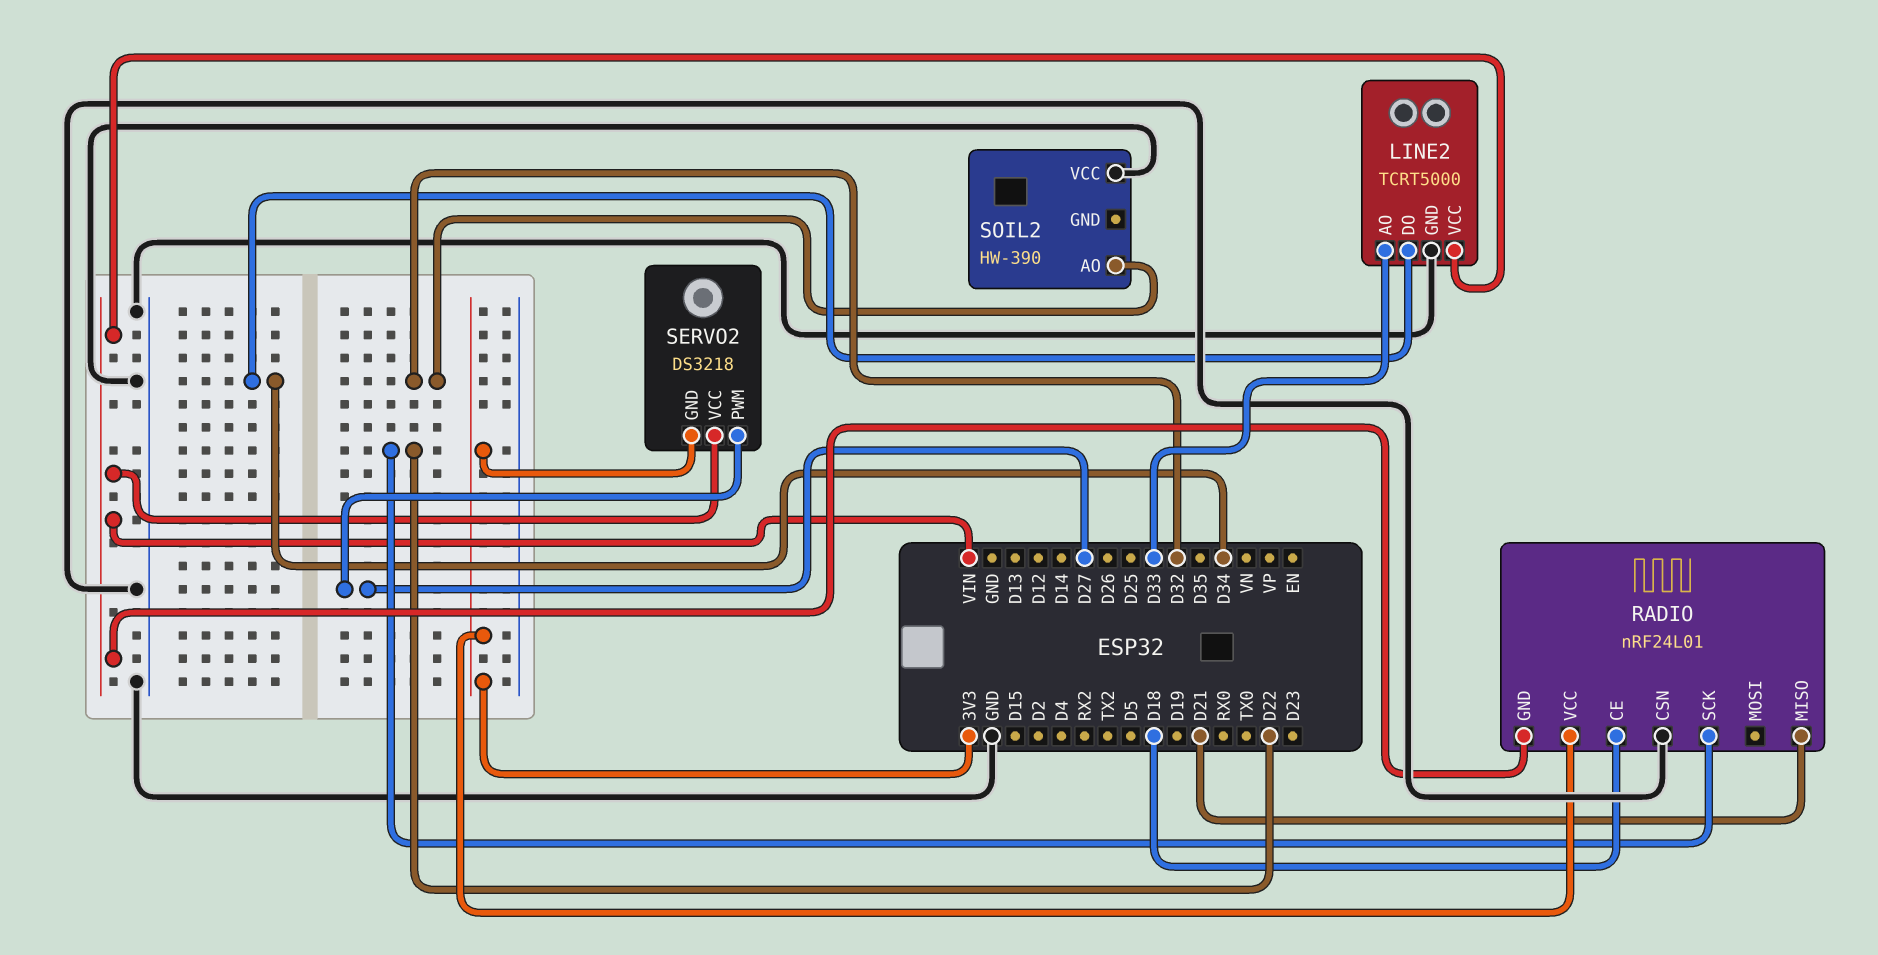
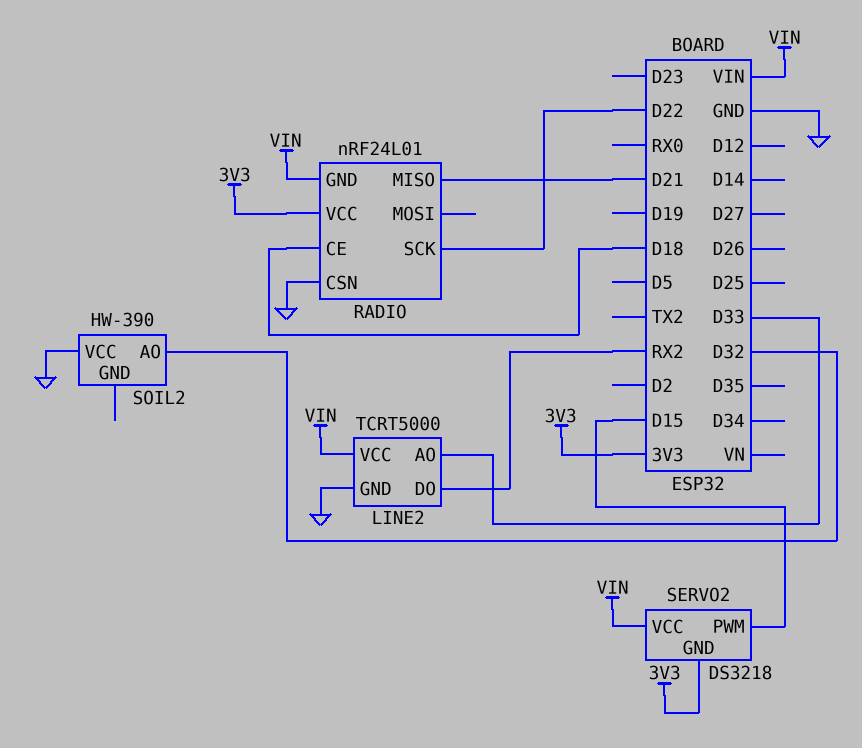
LINE2 pin DO: D34 -> RX2
SERVO2 pin PWM: D27 -> D15

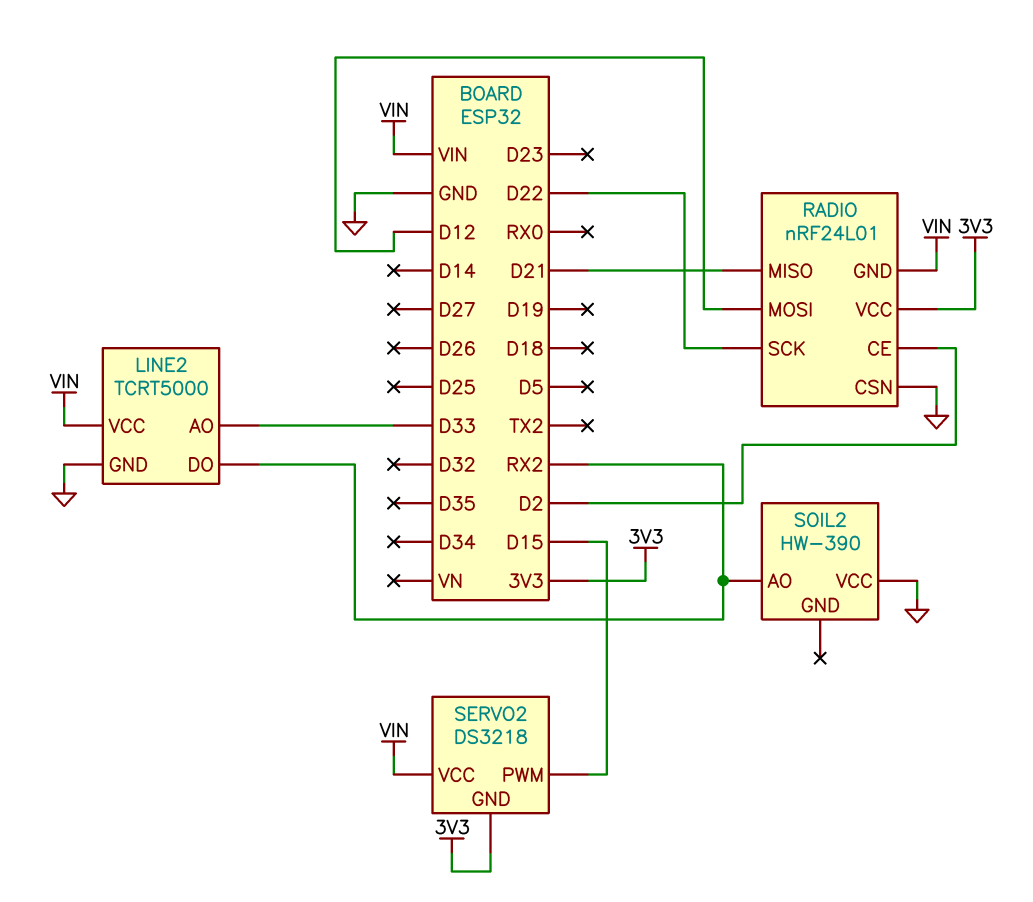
RADIO pin CE: D18 -> D2
RADIO pin MOSI: none -> D12
SOIL2 pin AO: D32 -> RX2

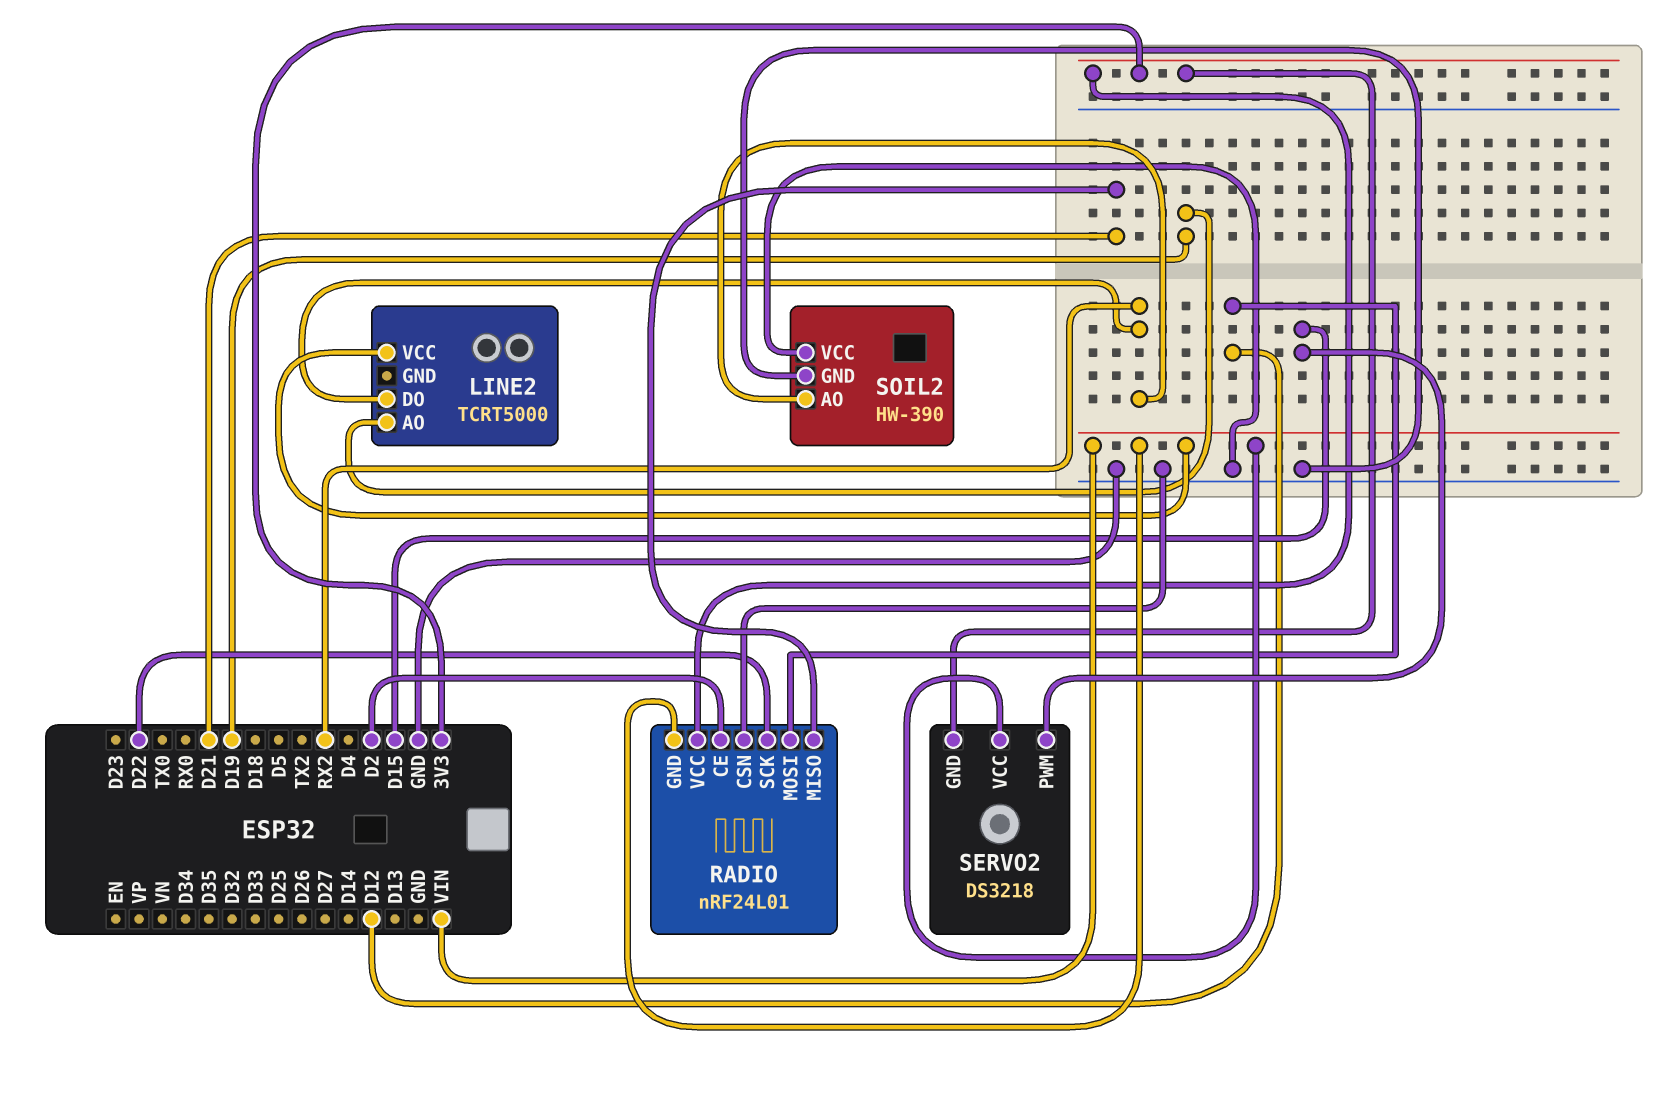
LINE2 pin AO: D33 -> D19
LINE2 pin GND: GND -> none
SOIL2 pin GND: none -> GND

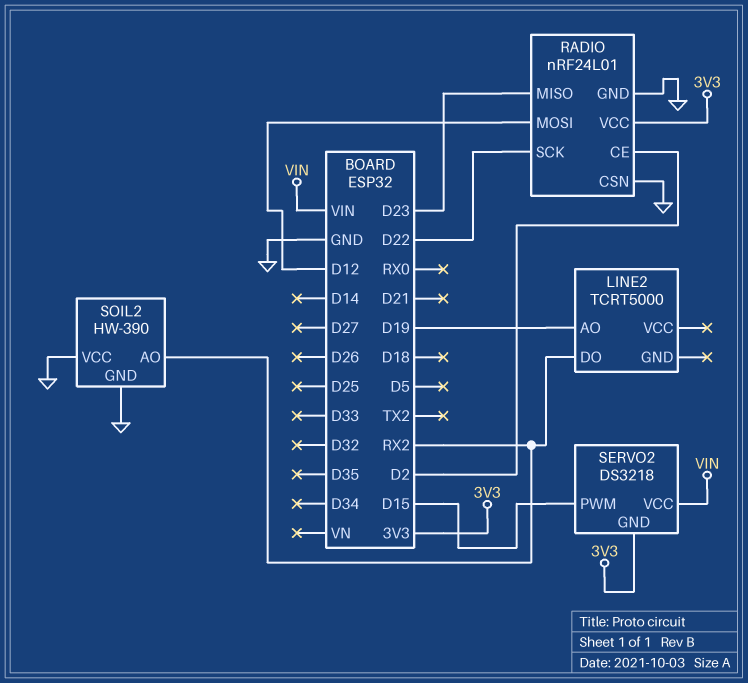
LINE2 pin VCC: VIN -> none
RADIO pin GND: VIN -> GND
RADIO pin MISO: D21 -> D23

